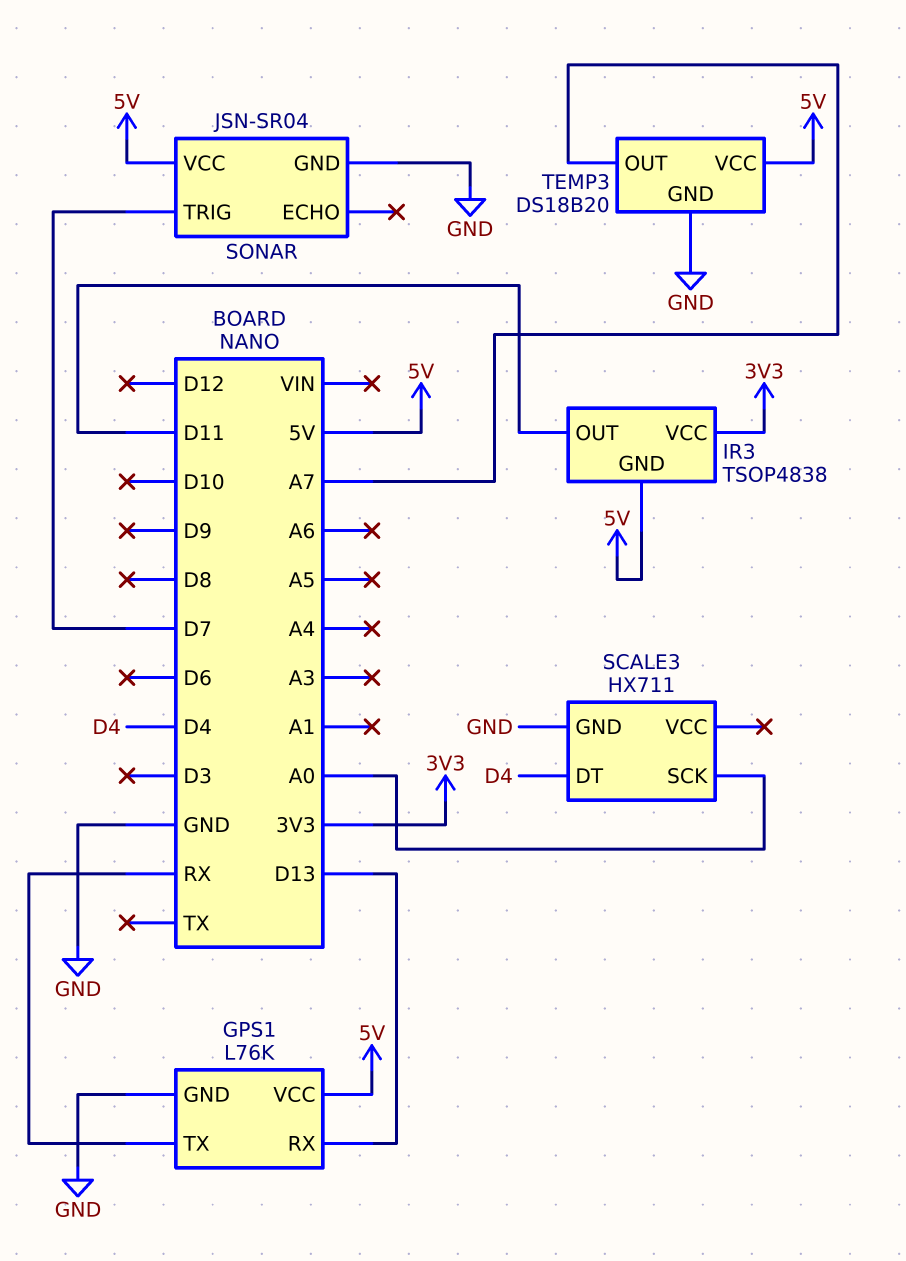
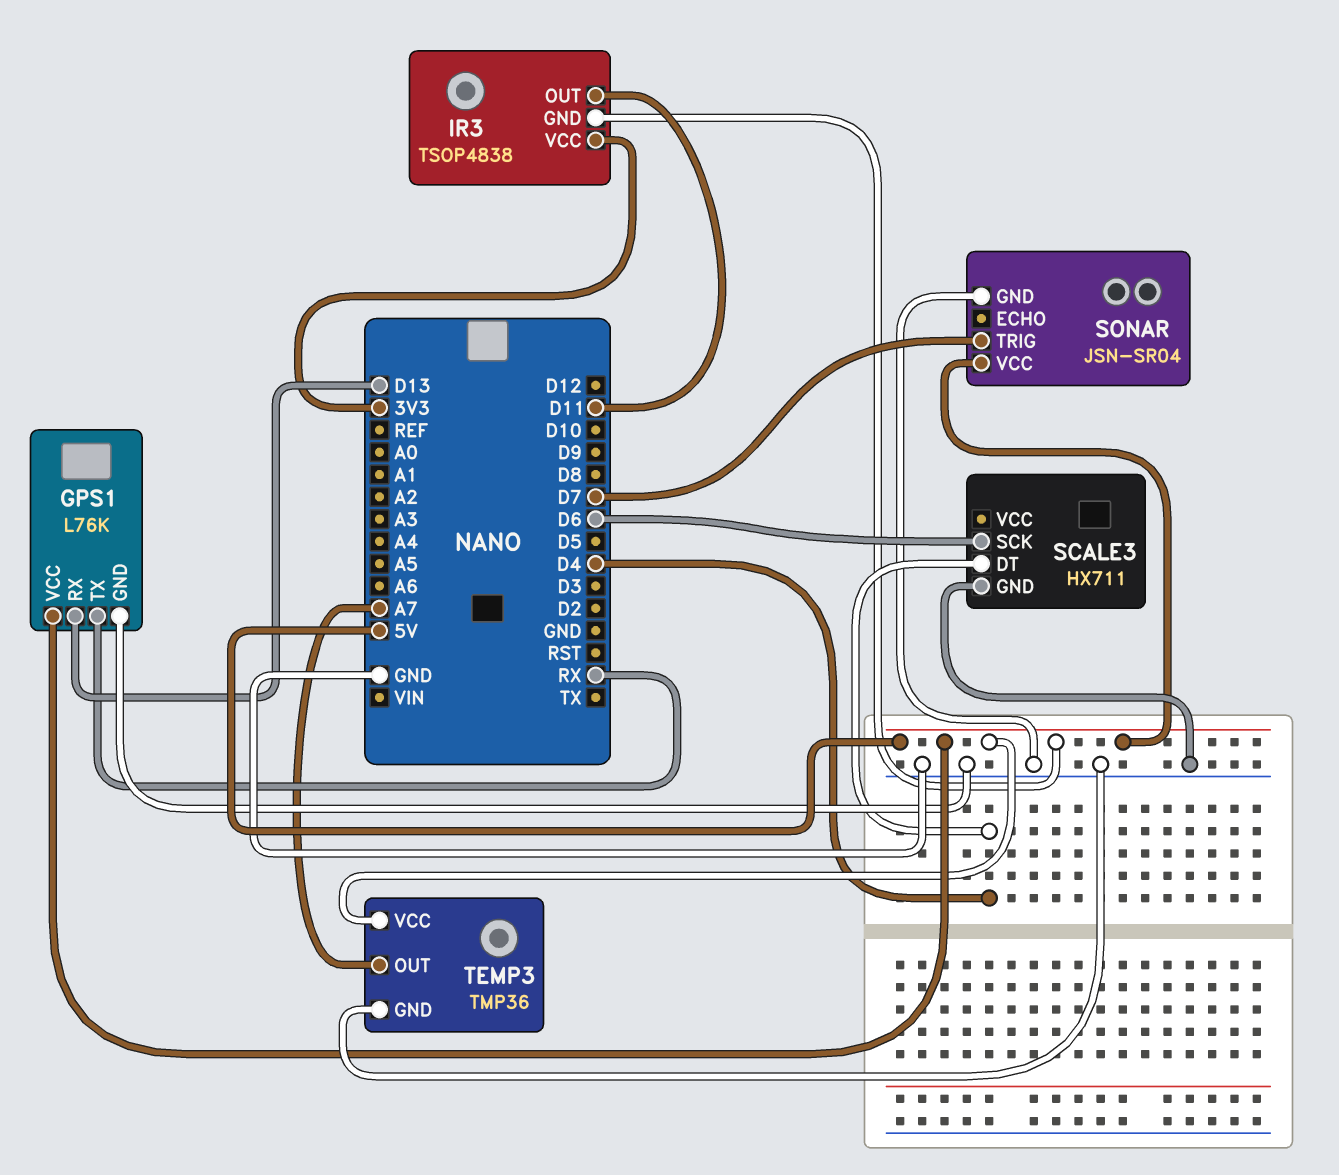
SCALE3 pin SCK: A0 -> D6
TEMP3: DS18B20 -> TMP36

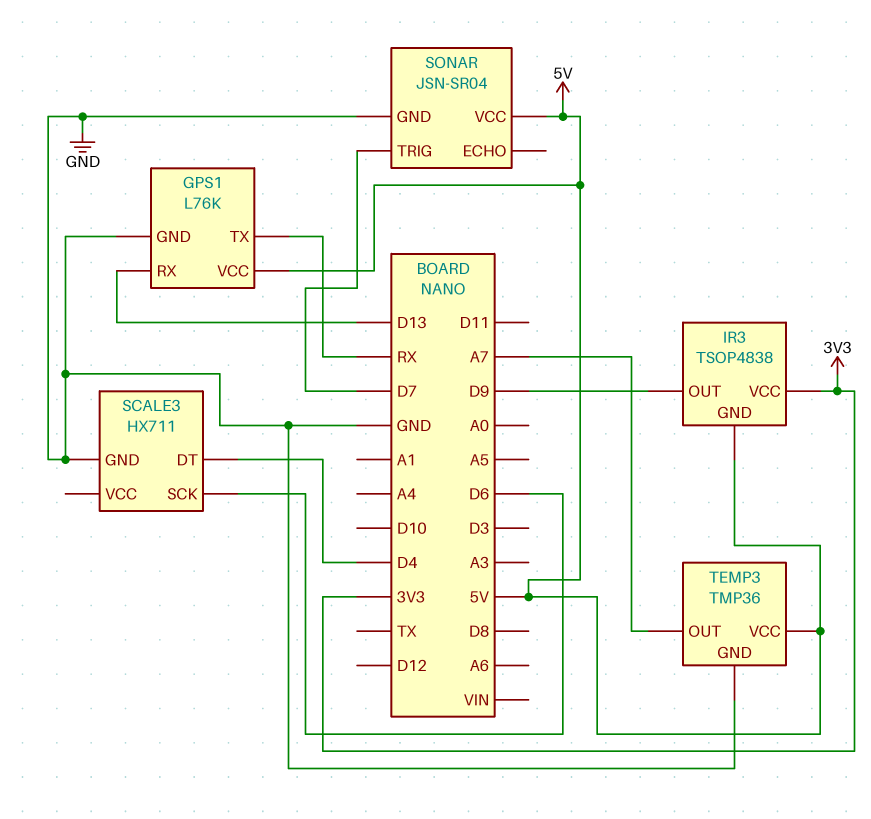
IR3 pin OUT: D11 -> D9

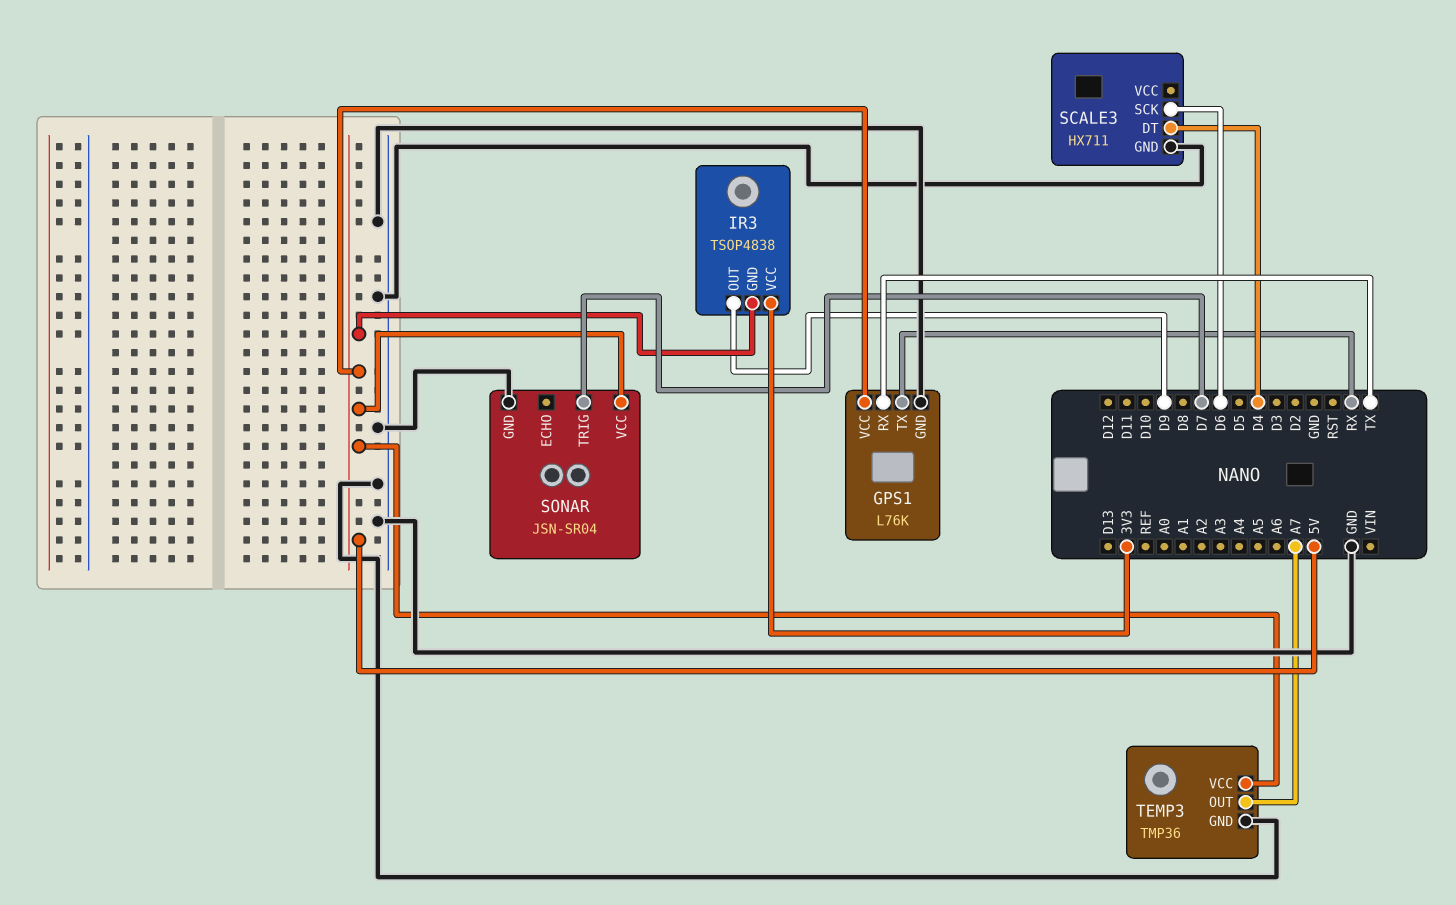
GPS1 pin RX: D13 -> TX

